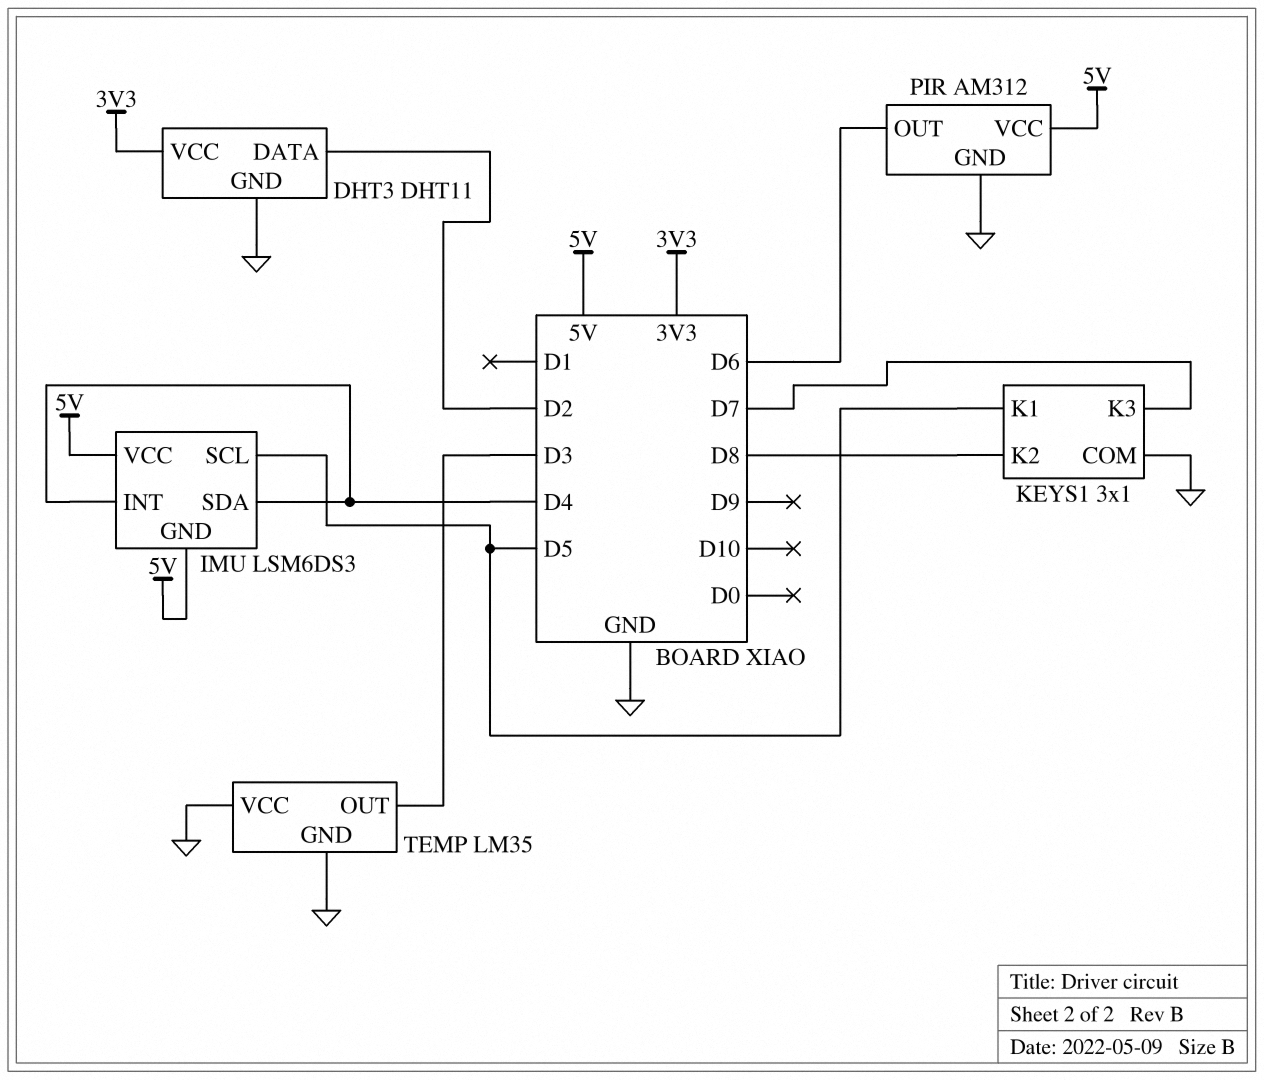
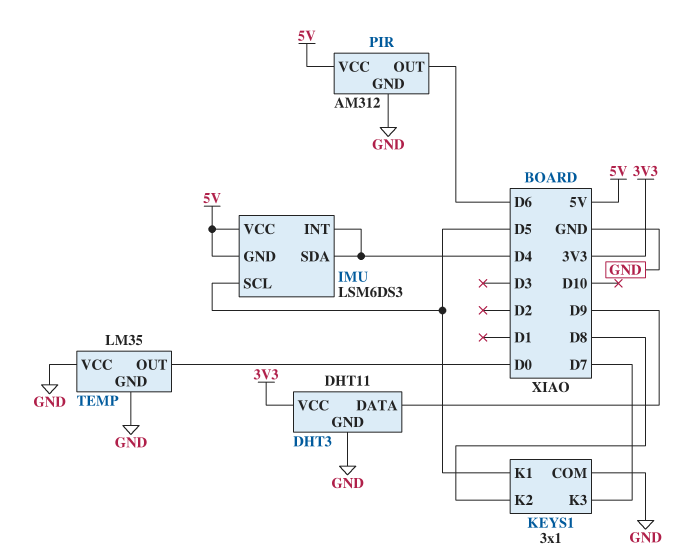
DHT3 pin DATA: D2 -> D9
TEMP pin OUT: D3 -> D0

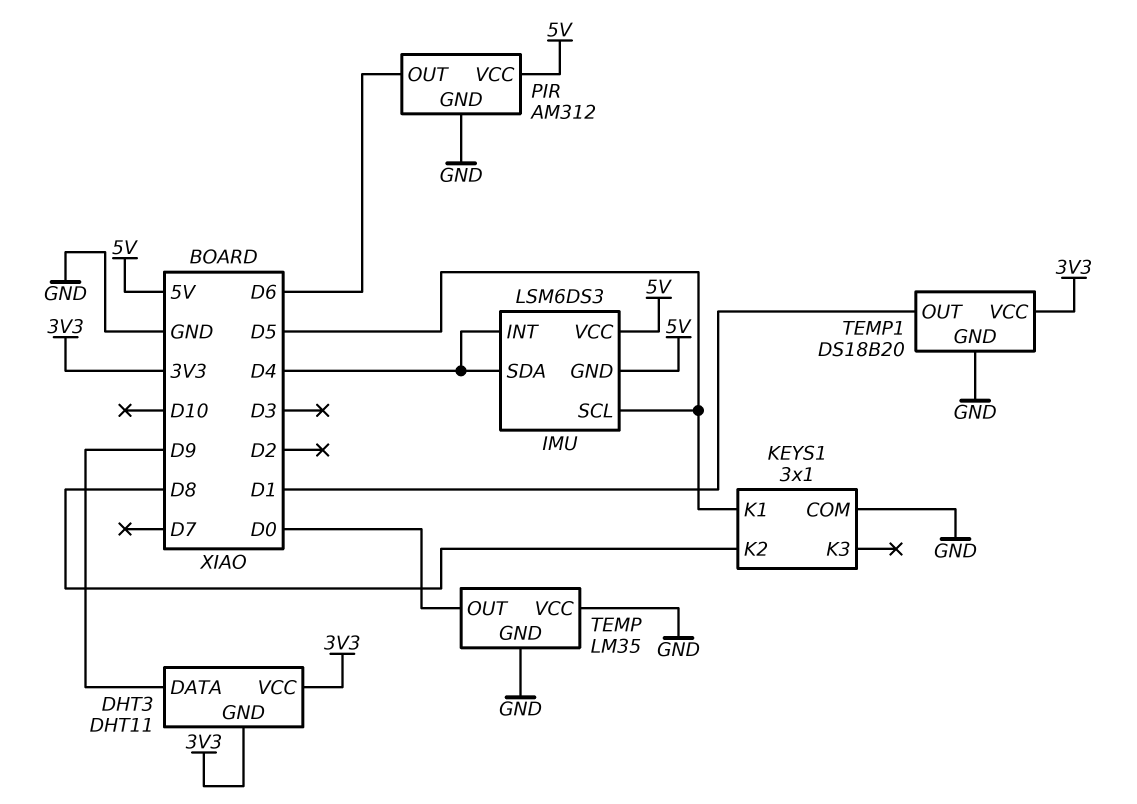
DHT3 pin GND: GND -> 3V3
KEYS1 pin K3: D7 -> none
TEMP1: none -> DS18B20
TEMP1 pin GND: none -> GND
TEMP1 pin OUT: none -> D1
TEMP1 pin VCC: none -> 3V3

